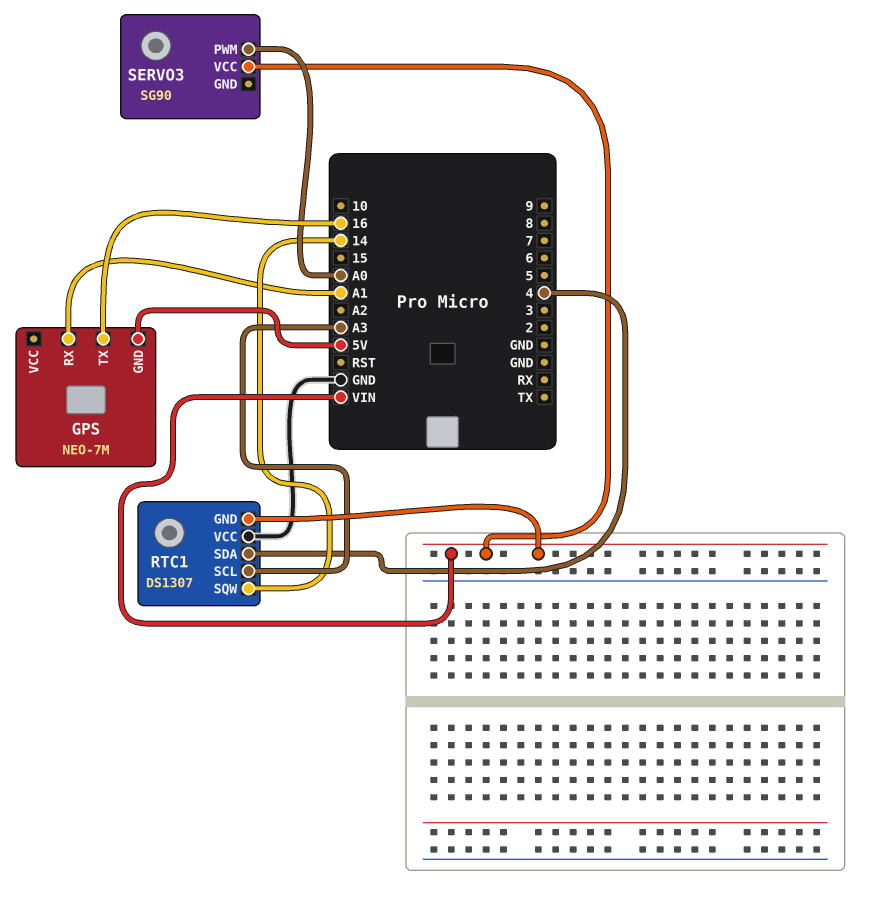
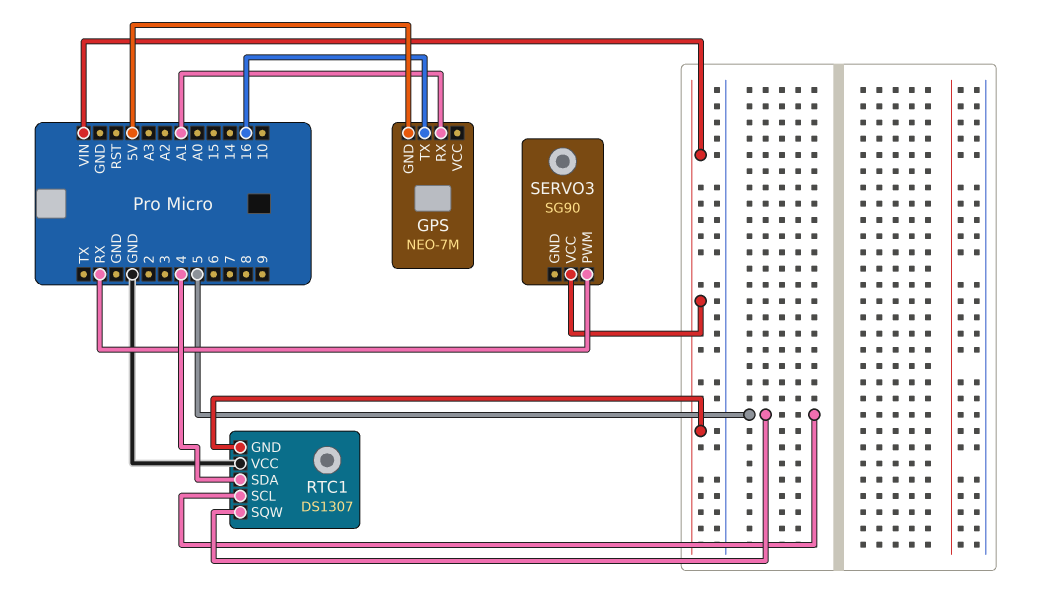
RTC1 pin SCL: A3 -> 5
RTC1 pin SQW: 14 -> 5
SERVO3 pin PWM: A0 -> RX

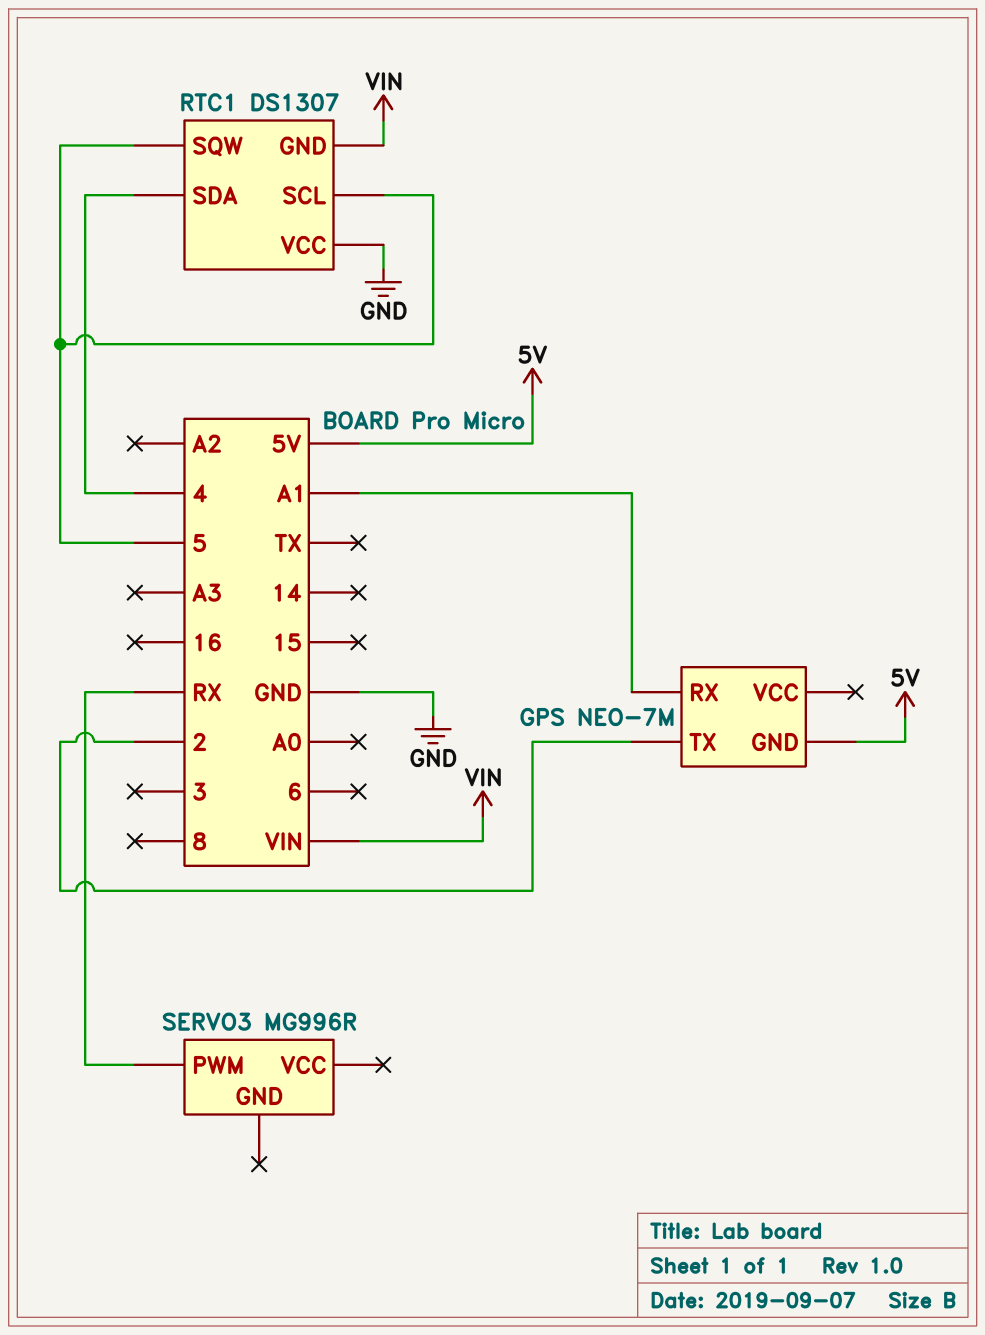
GPS pin TX: 16 -> 2
SERVO3: SG90 -> MG996R
SERVO3 pin VCC: VIN -> none

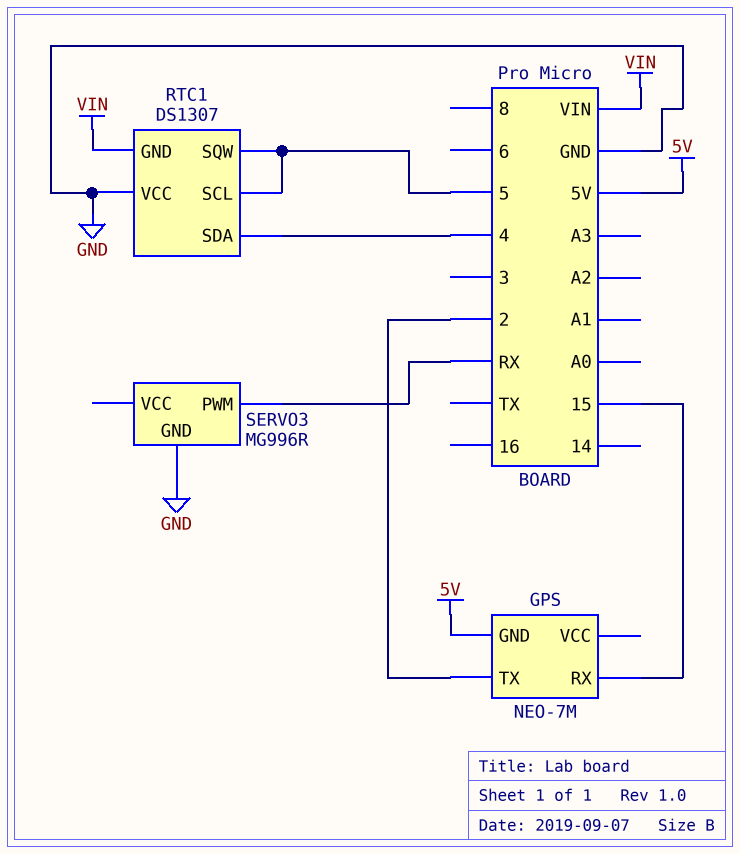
GPS pin RX: A1 -> 15
SERVO3 pin GND: none -> GND

